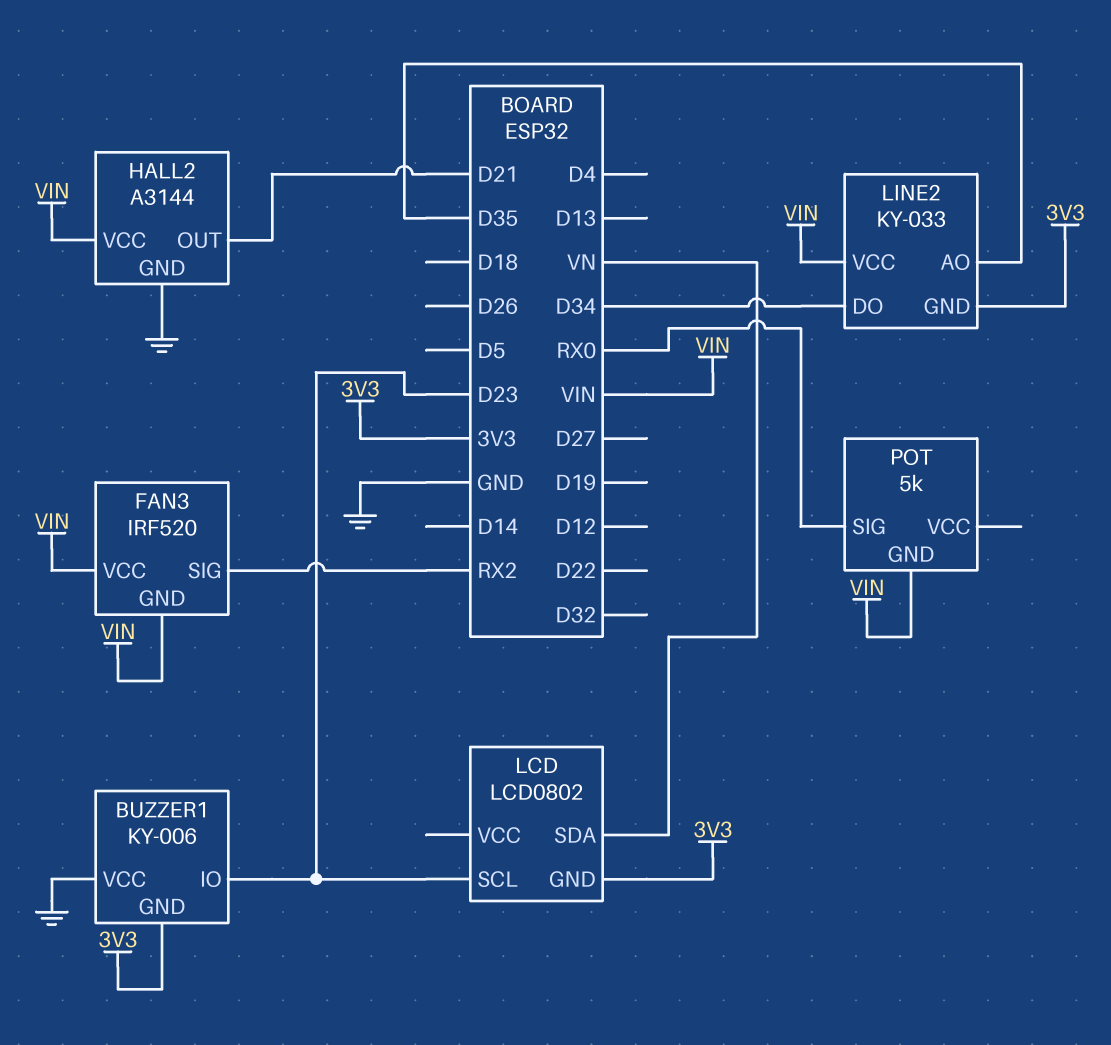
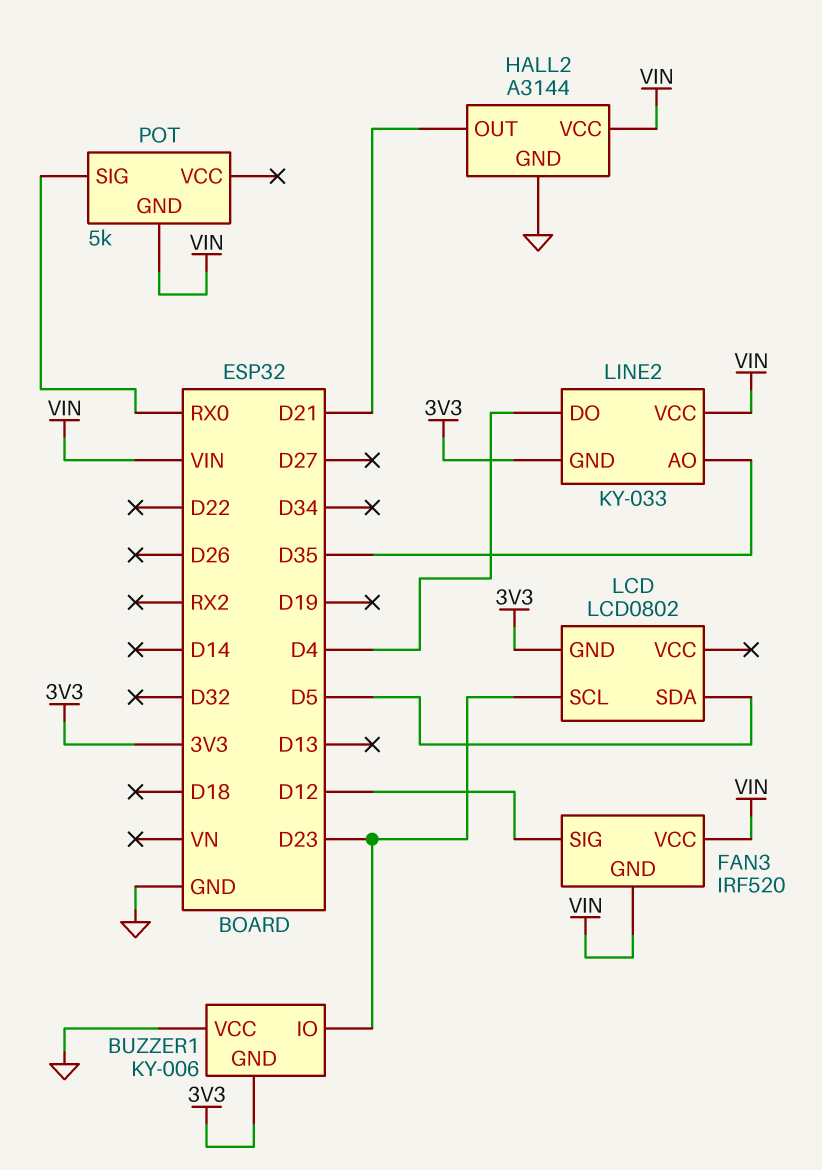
FAN3 pin SIG: RX2 -> D12
LCD pin SDA: VN -> D5
LINE2 pin DO: D34 -> D4

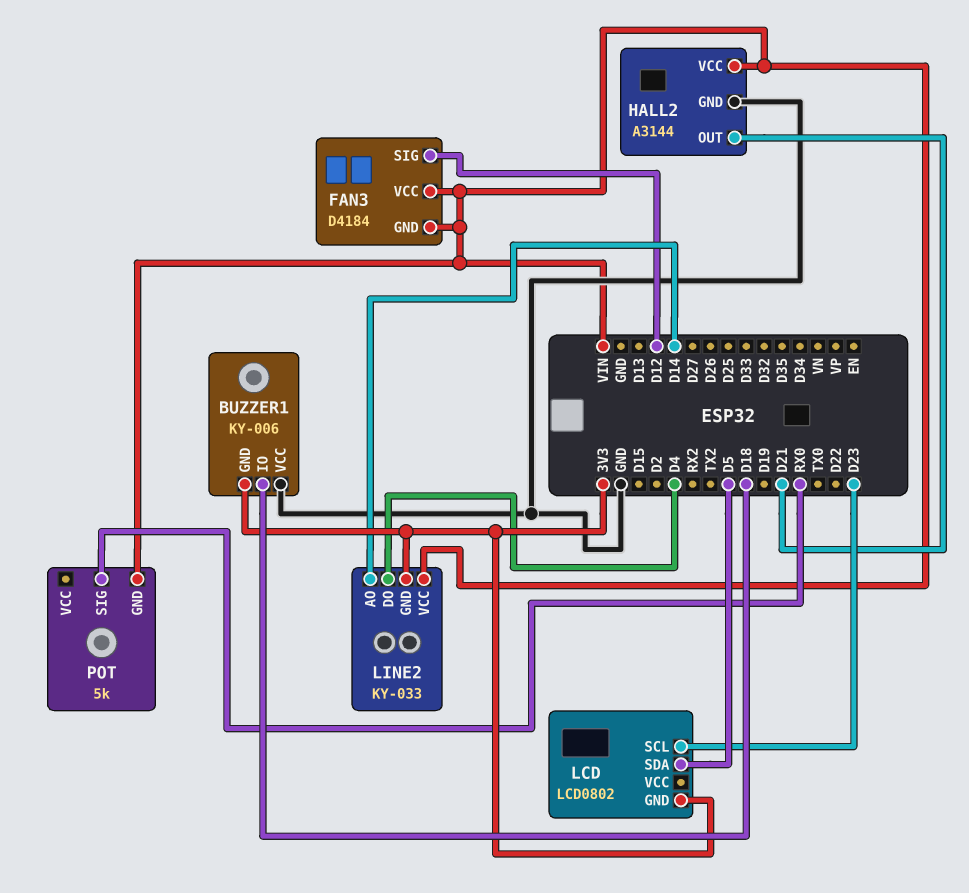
BUZZER1 pin IO: D23 -> D18
FAN3: IRF520 -> D4184
LINE2 pin AO: D35 -> D14

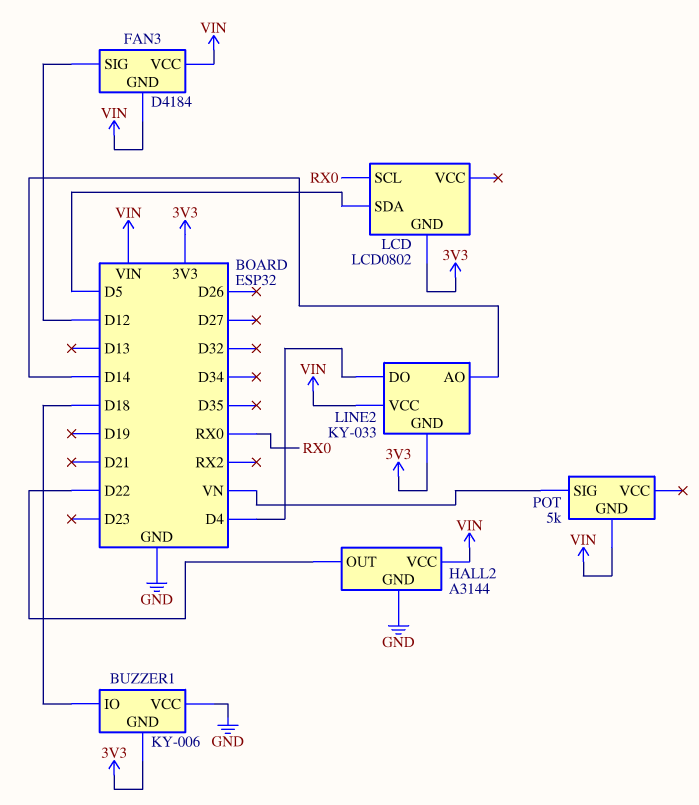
HALL2 pin OUT: D21 -> D22
LCD pin SCL: D23 -> RX0
POT pin SIG: RX0 -> VN

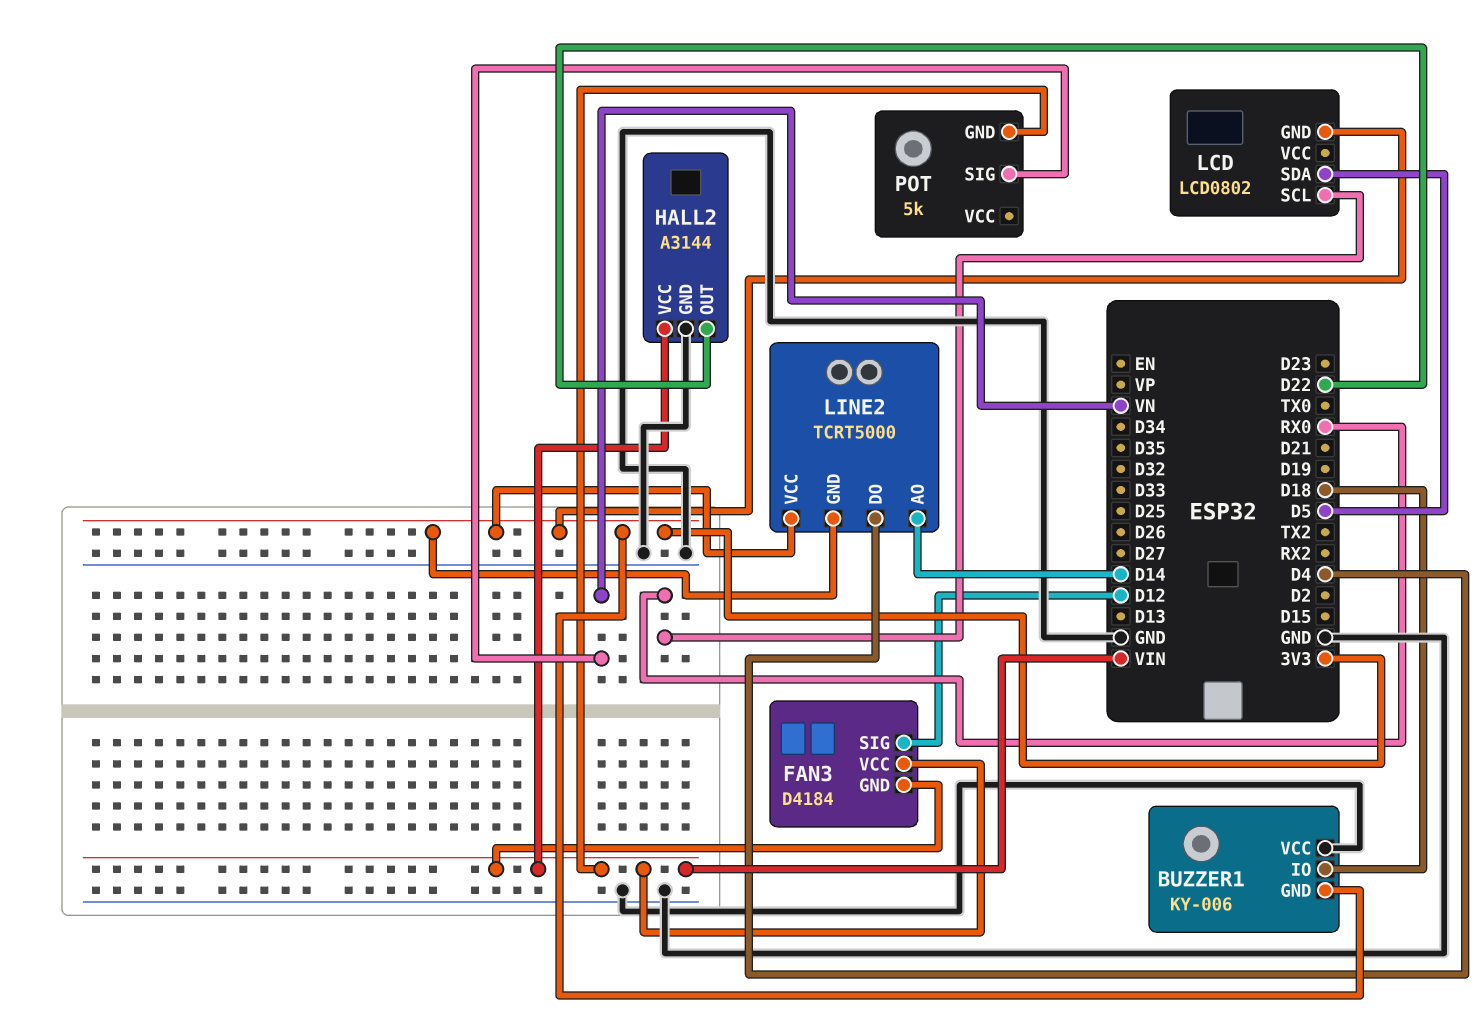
LINE2: KY-033 -> TCRT5000
LINE2 pin VCC: VIN -> 3V3

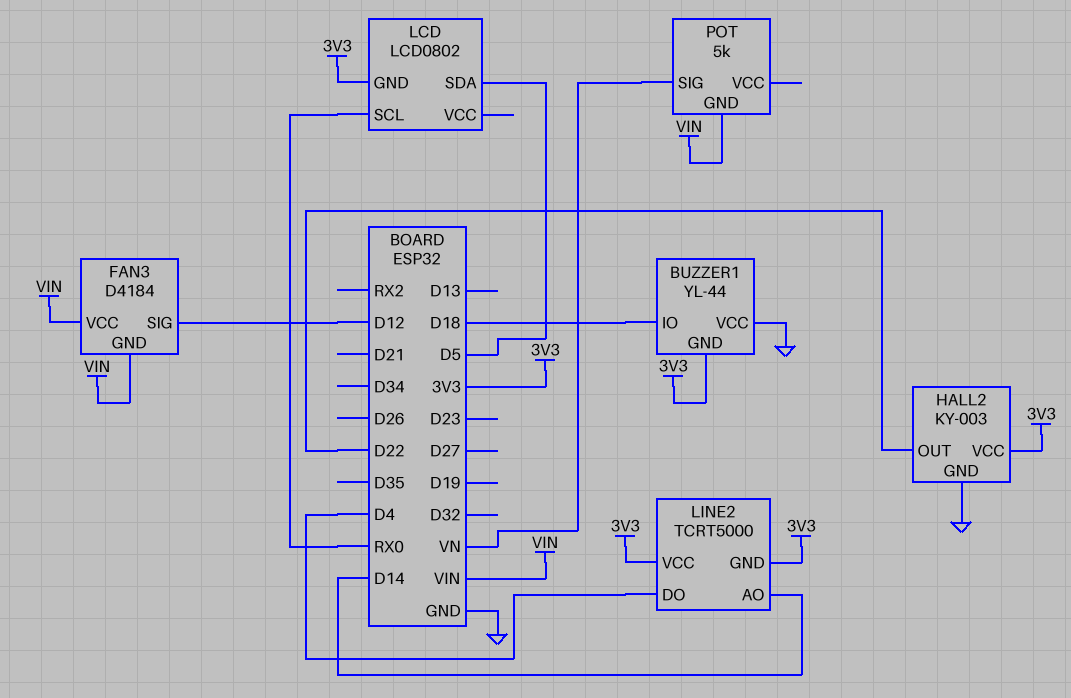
BUZZER1: KY-006 -> YL-44
HALL2: A3144 -> KY-003
HALL2 pin VCC: VIN -> 3V3

